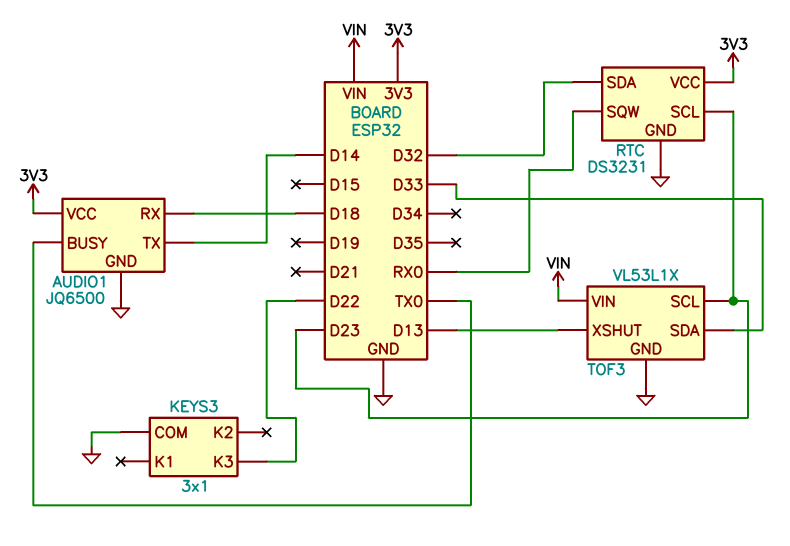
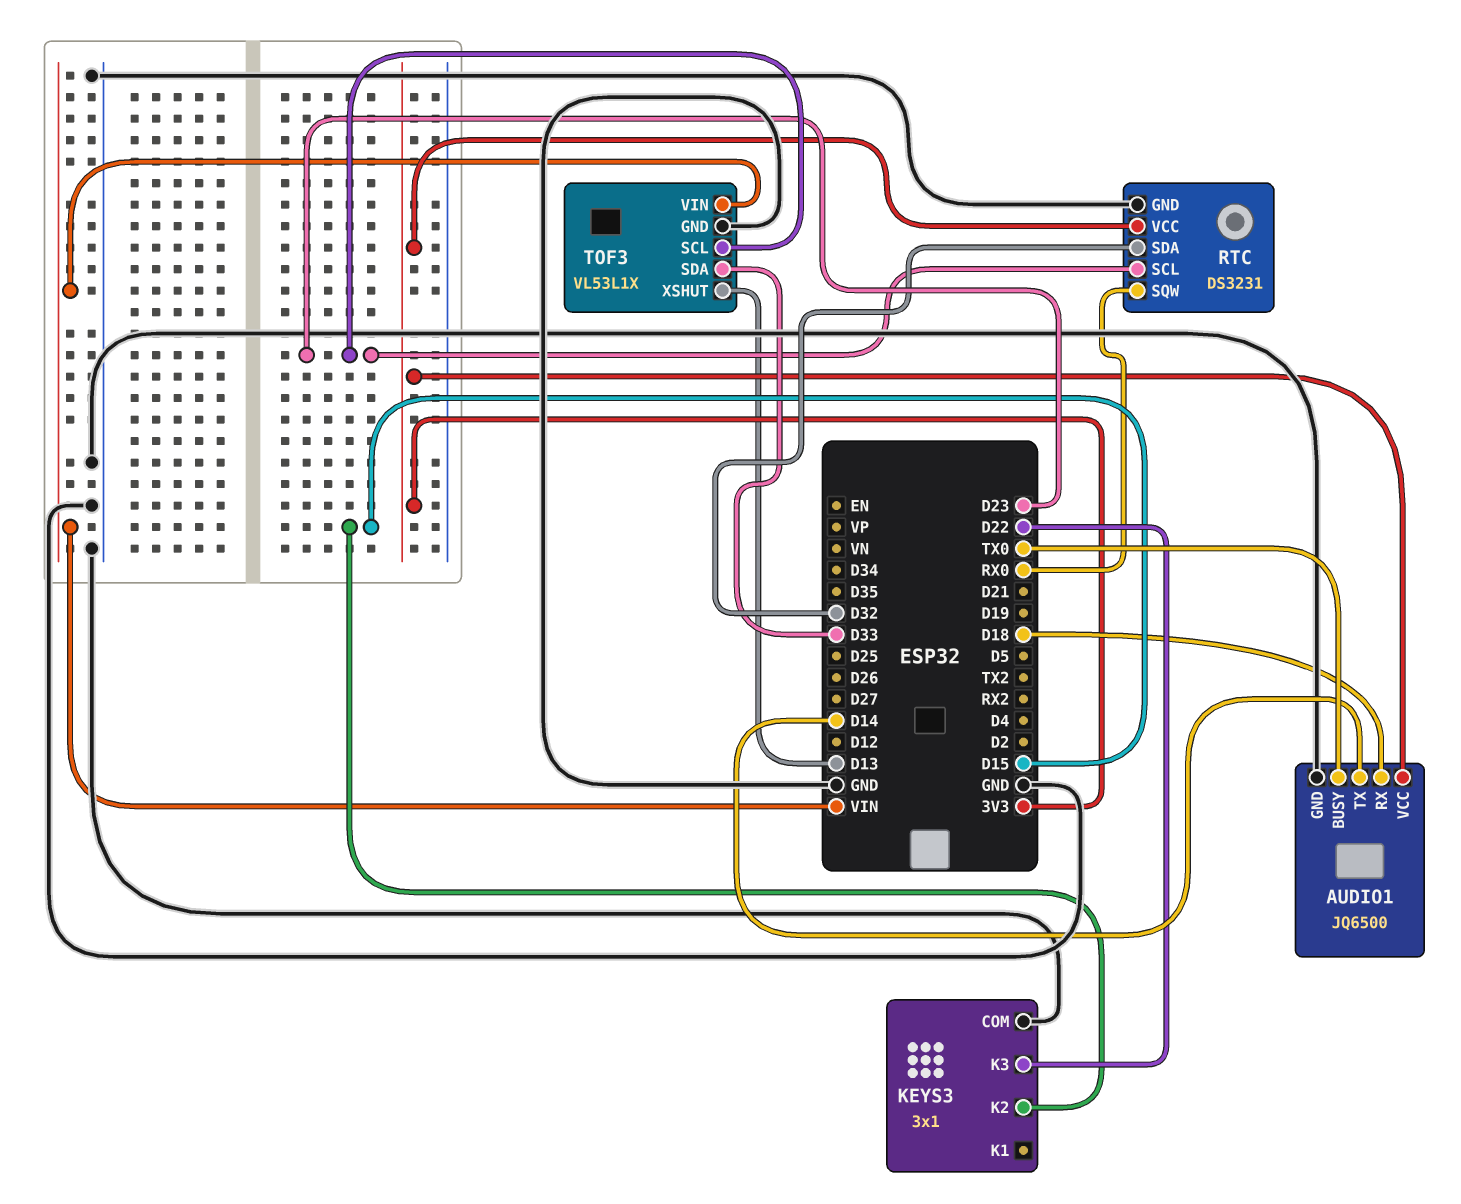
KEYS3 pin K2: none -> D15

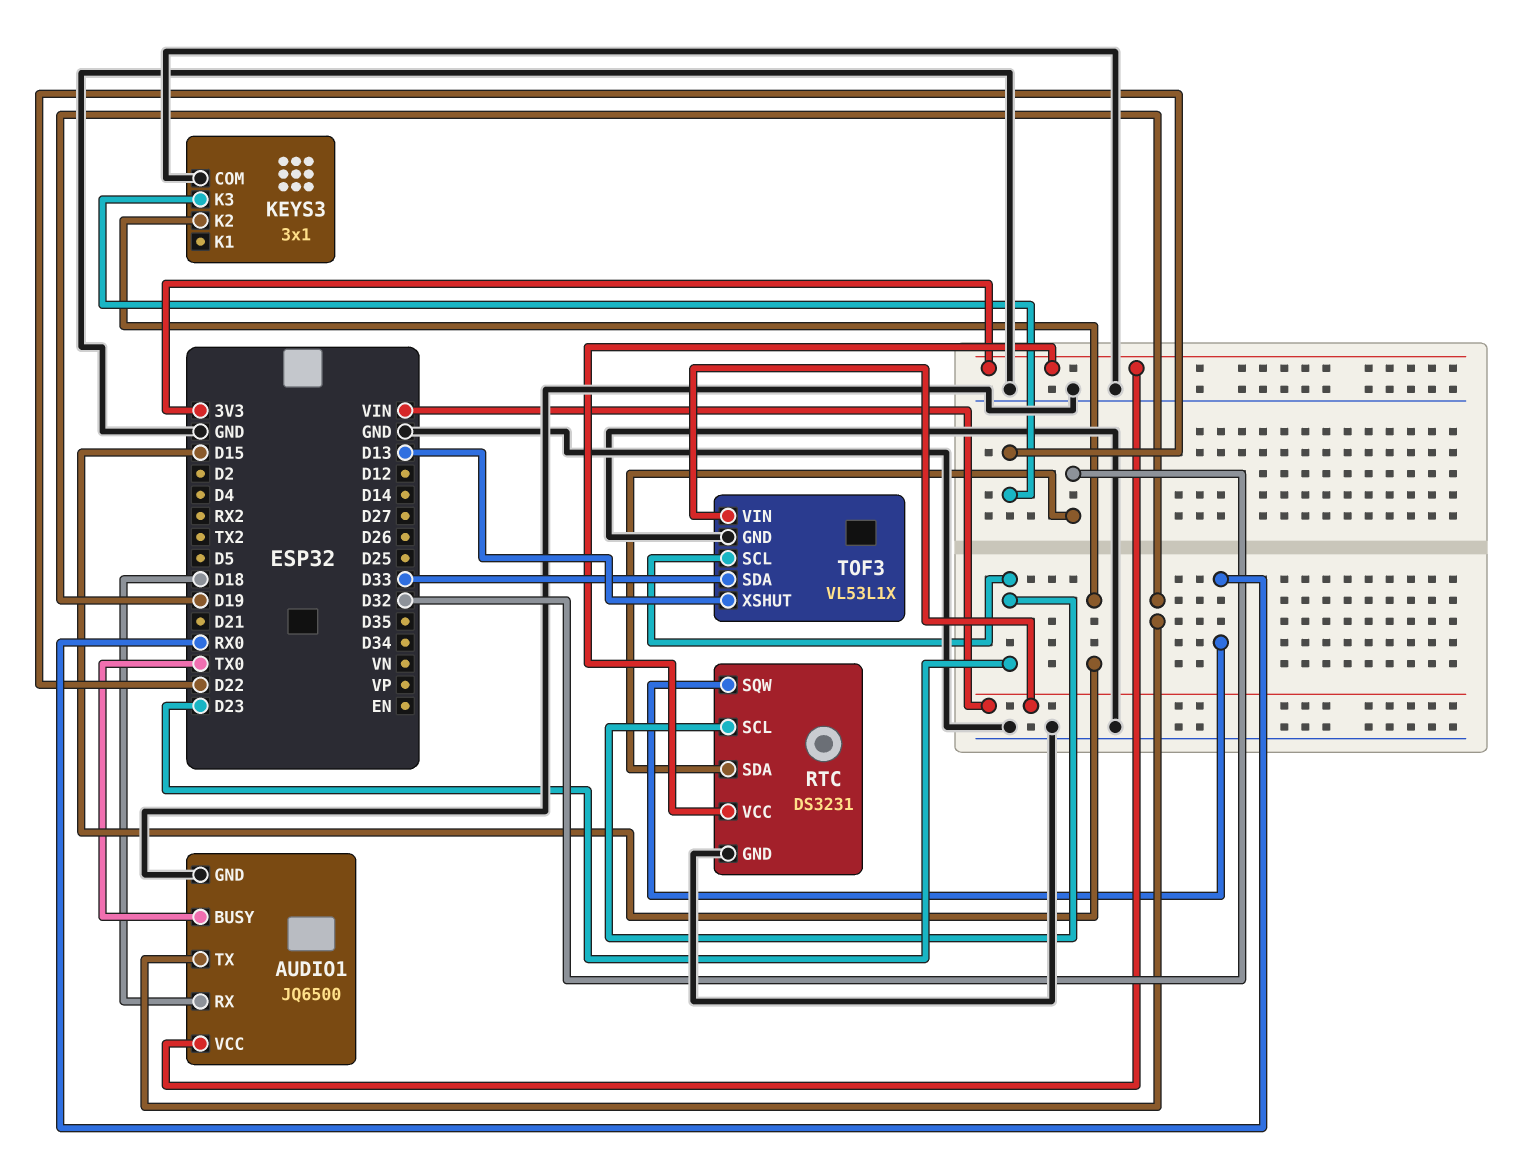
AUDIO1 pin TX: D14 -> D19

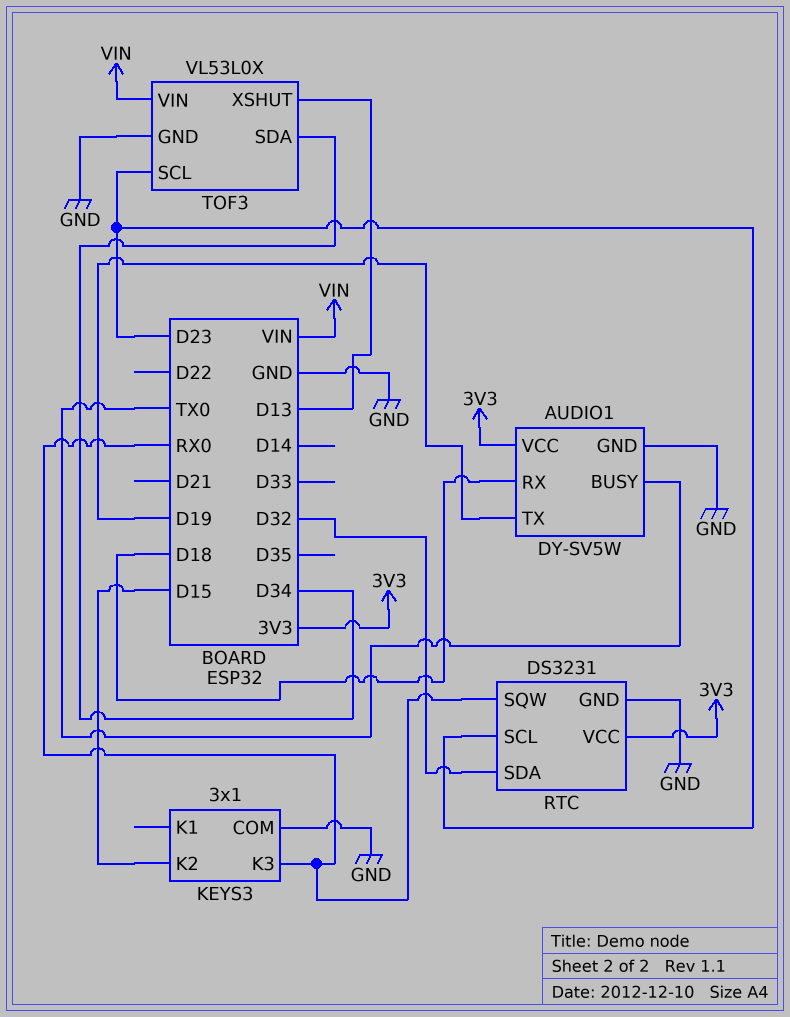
AUDIO1: JQ6500 -> DY-SV5W
KEYS3 pin K3: D22 -> RX0
TOF3: VL53L1X -> VL53L0X
TOF3 pin SDA: D33 -> D34

